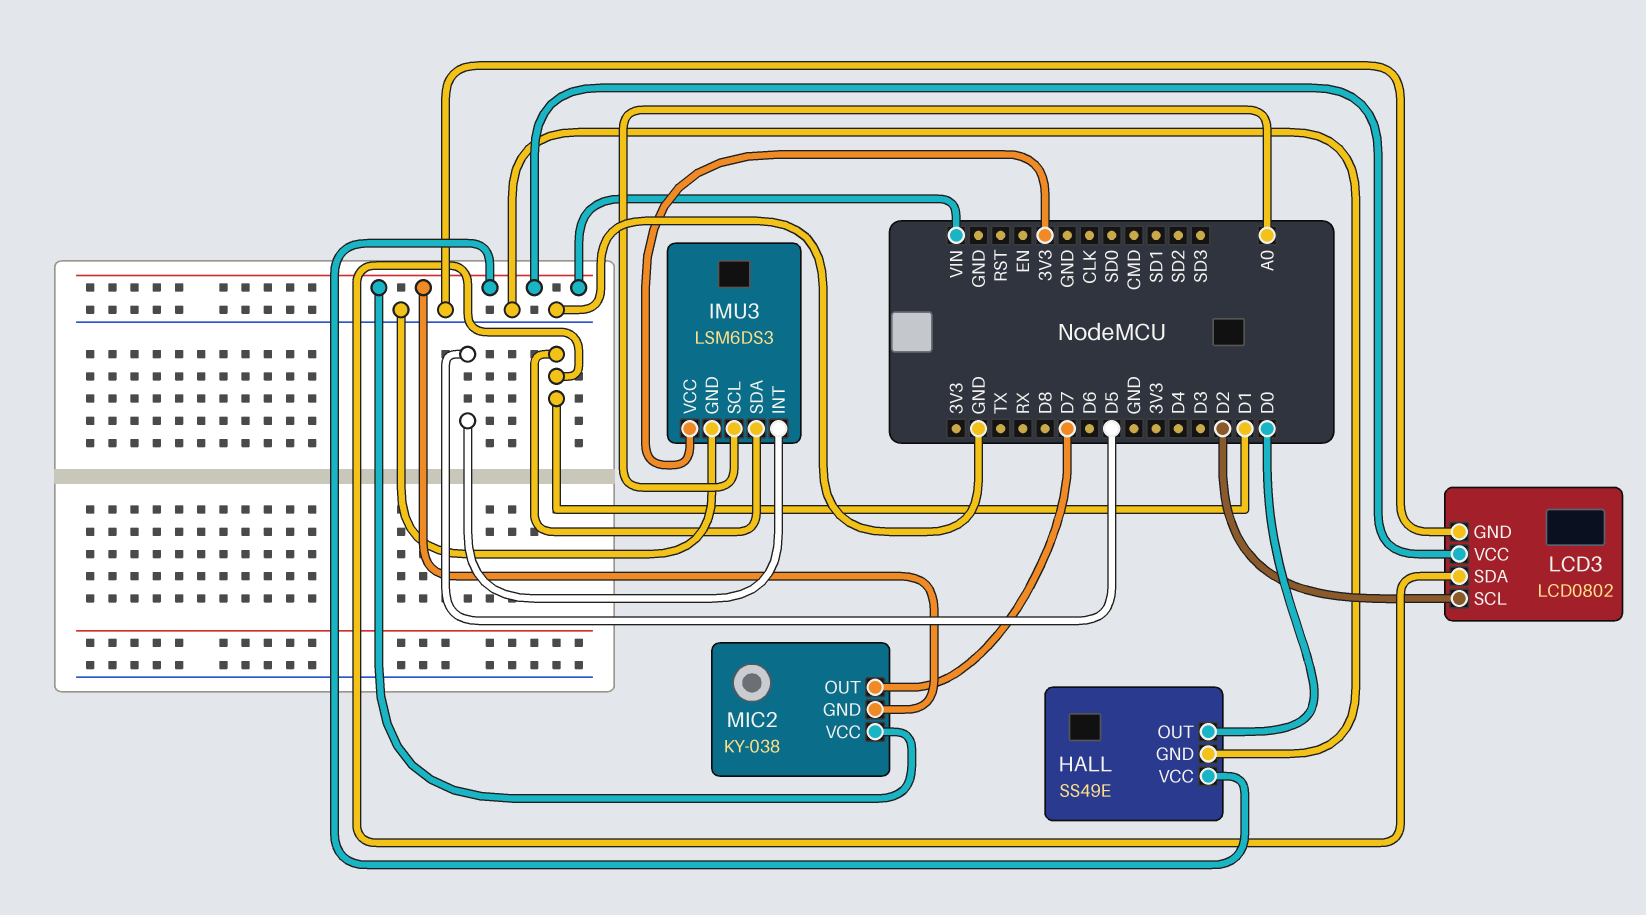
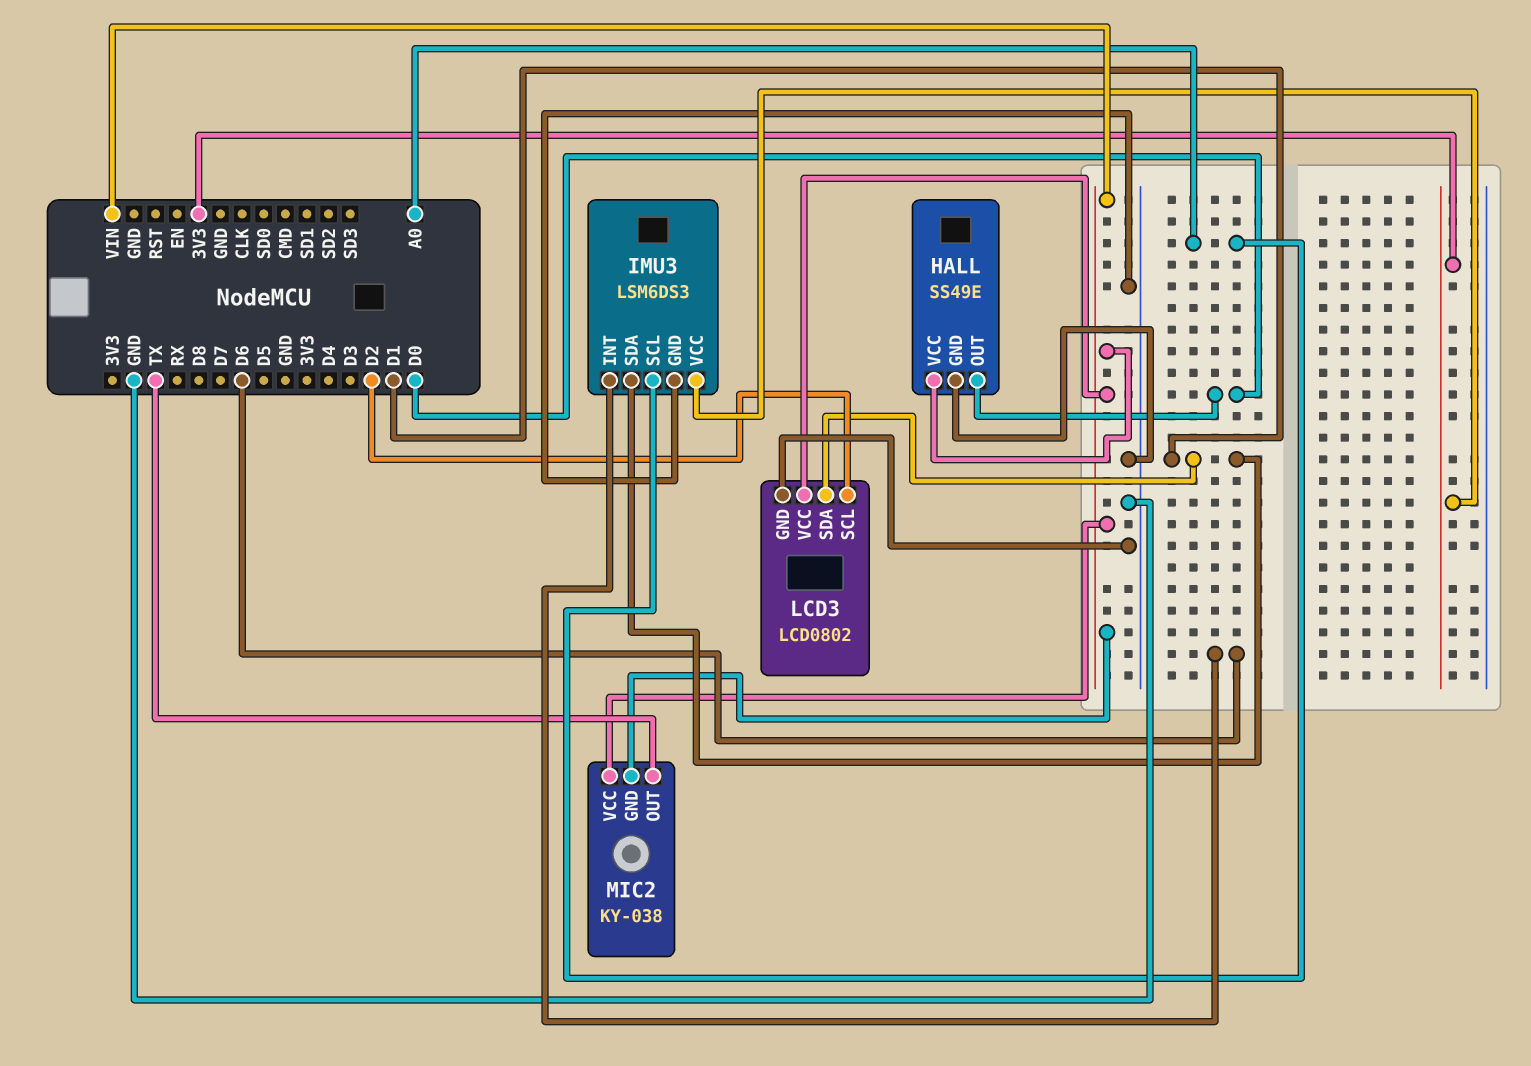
IMU3 pin INT: D5 -> D6
MIC2 pin OUT: D7 -> TX

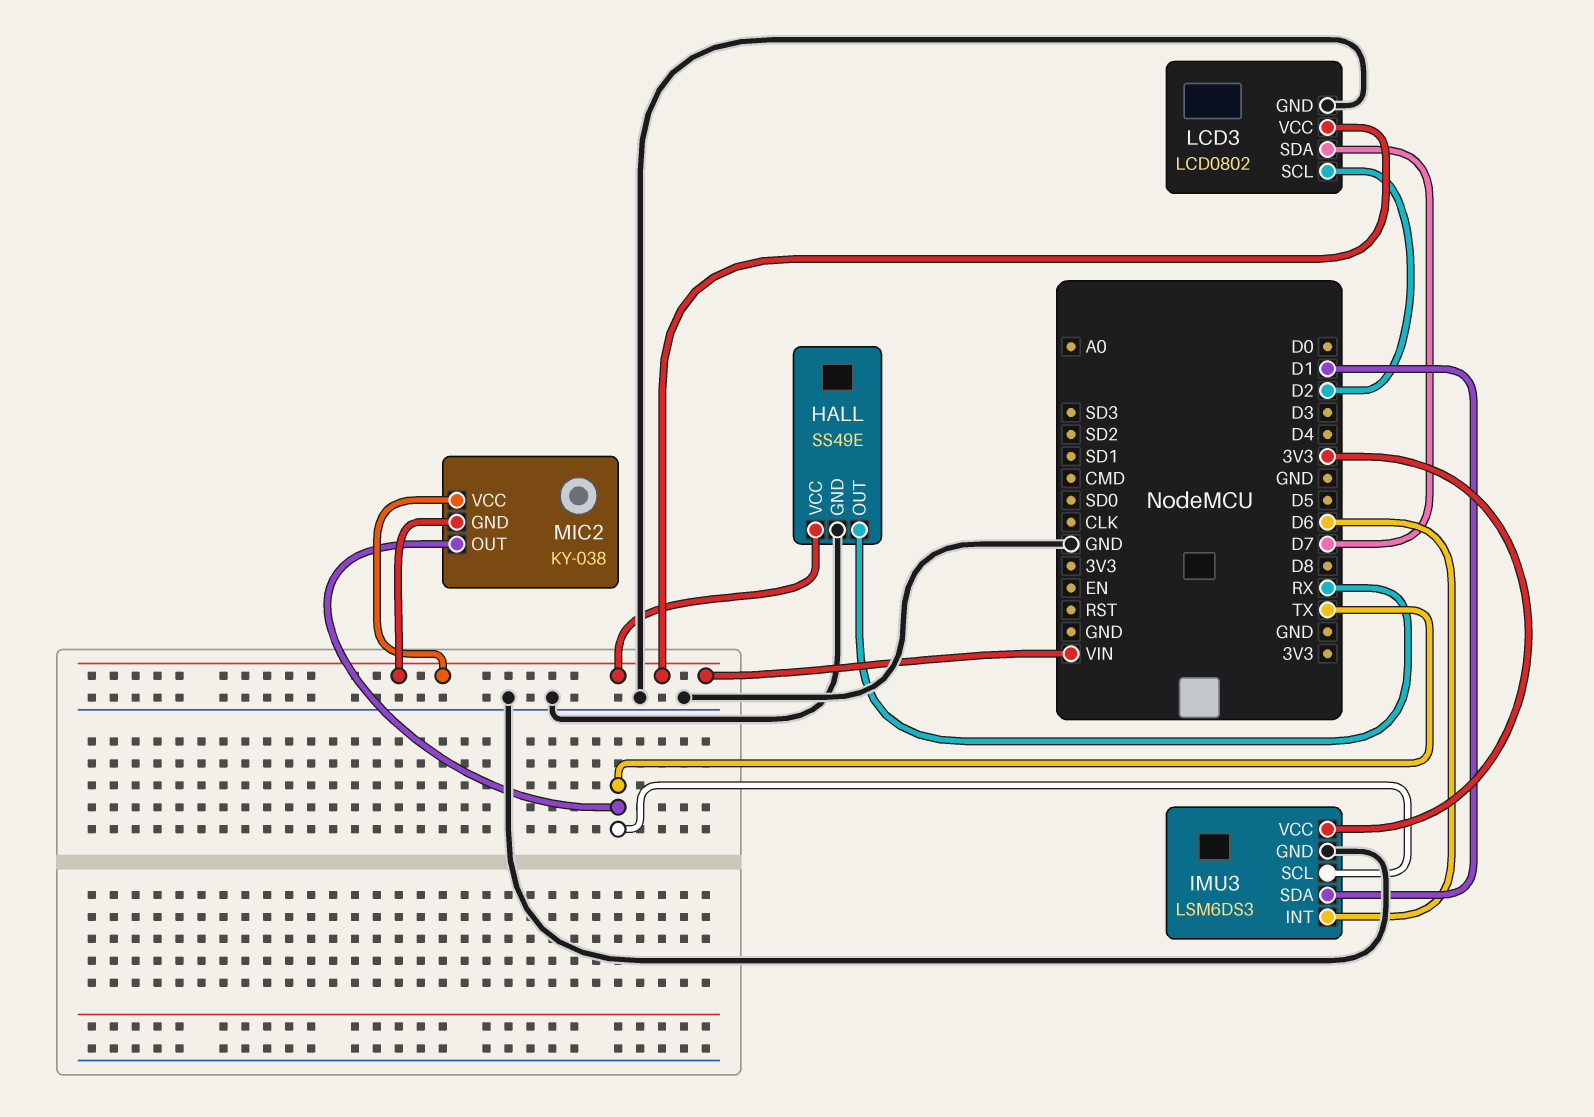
HALL pin OUT: D0 -> RX
IMU3 pin SCL: A0 -> TX
LCD3 pin SDA: D1 -> D7

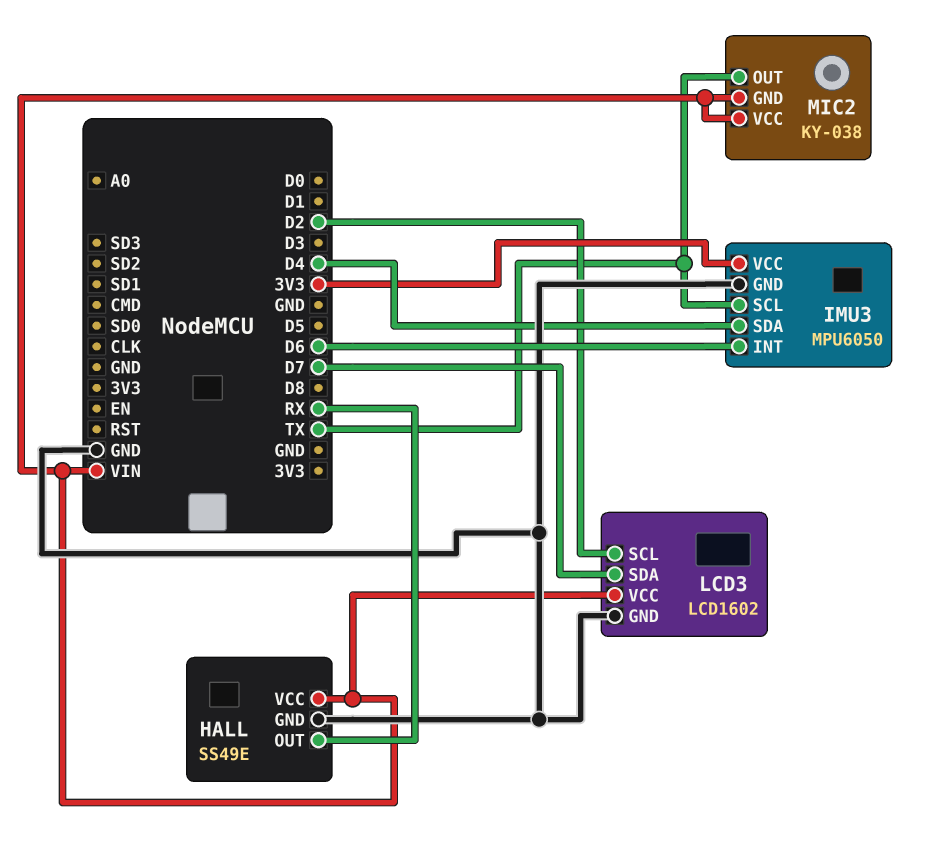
IMU3: LSM6DS3 -> MPU6050
IMU3 pin SDA: D1 -> D4
LCD3: LCD0802 -> LCD1602

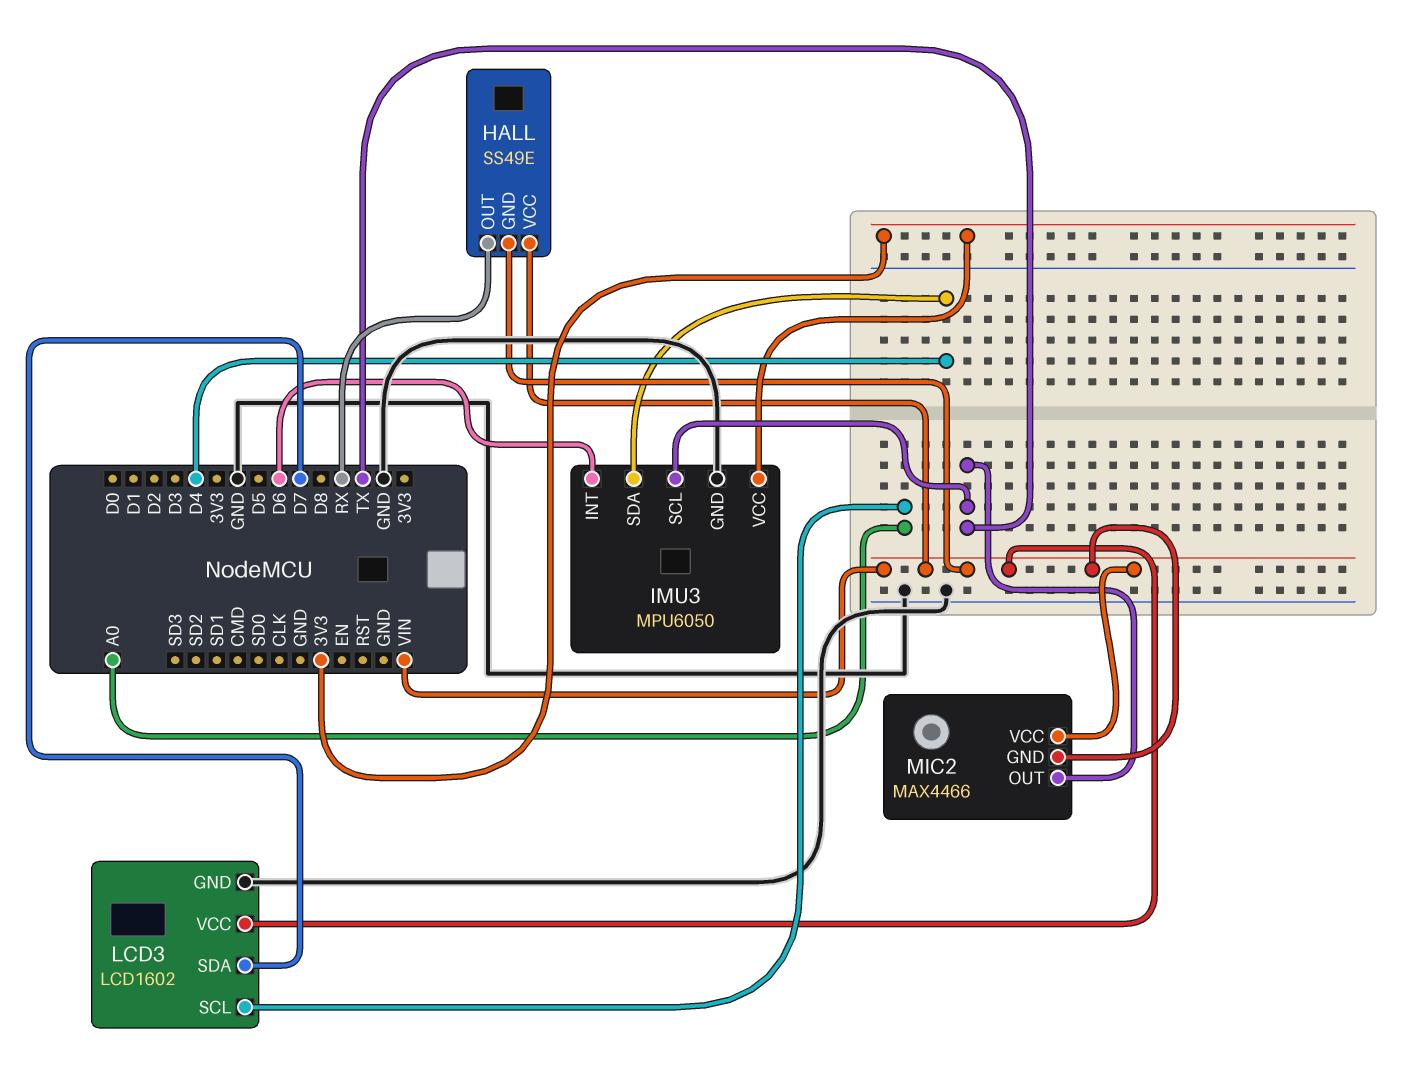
HALL pin GND: GND -> VIN
LCD3 pin SCL: D2 -> A0
MIC2: KY-038 -> MAX4466

